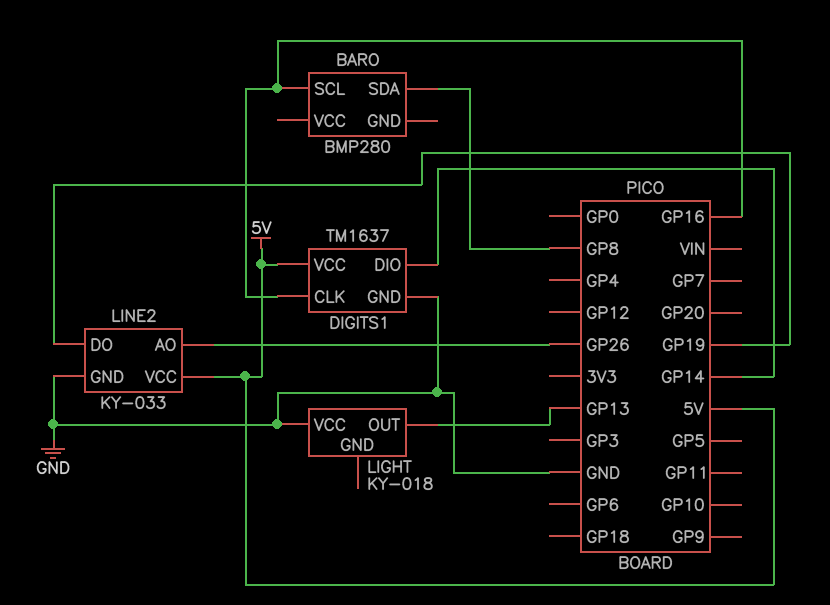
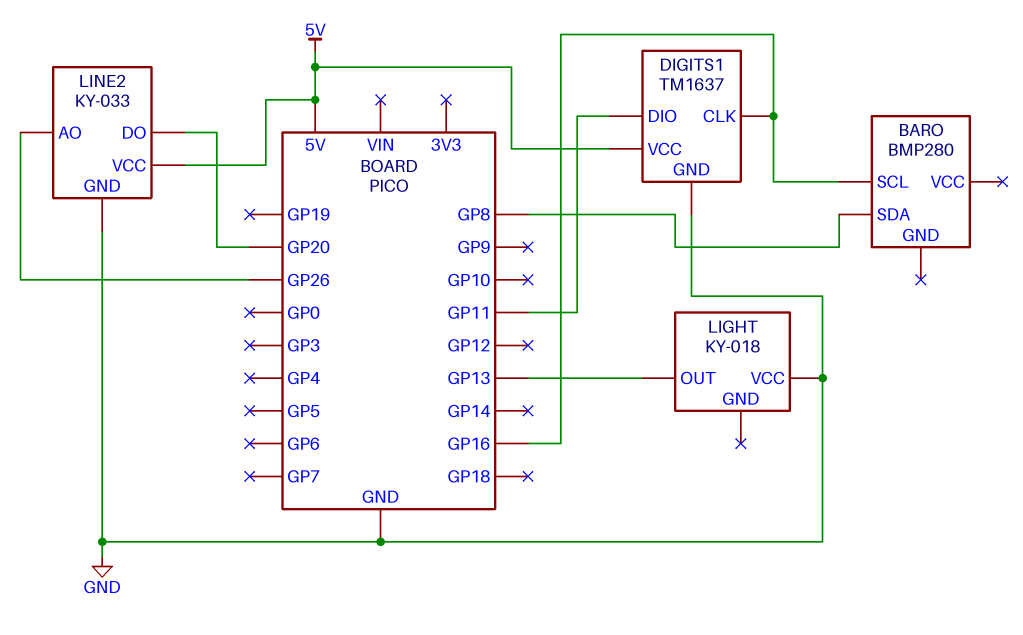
DIGITS1 pin DIO: GP14 -> GP11
LINE2 pin DO: GP19 -> GP20

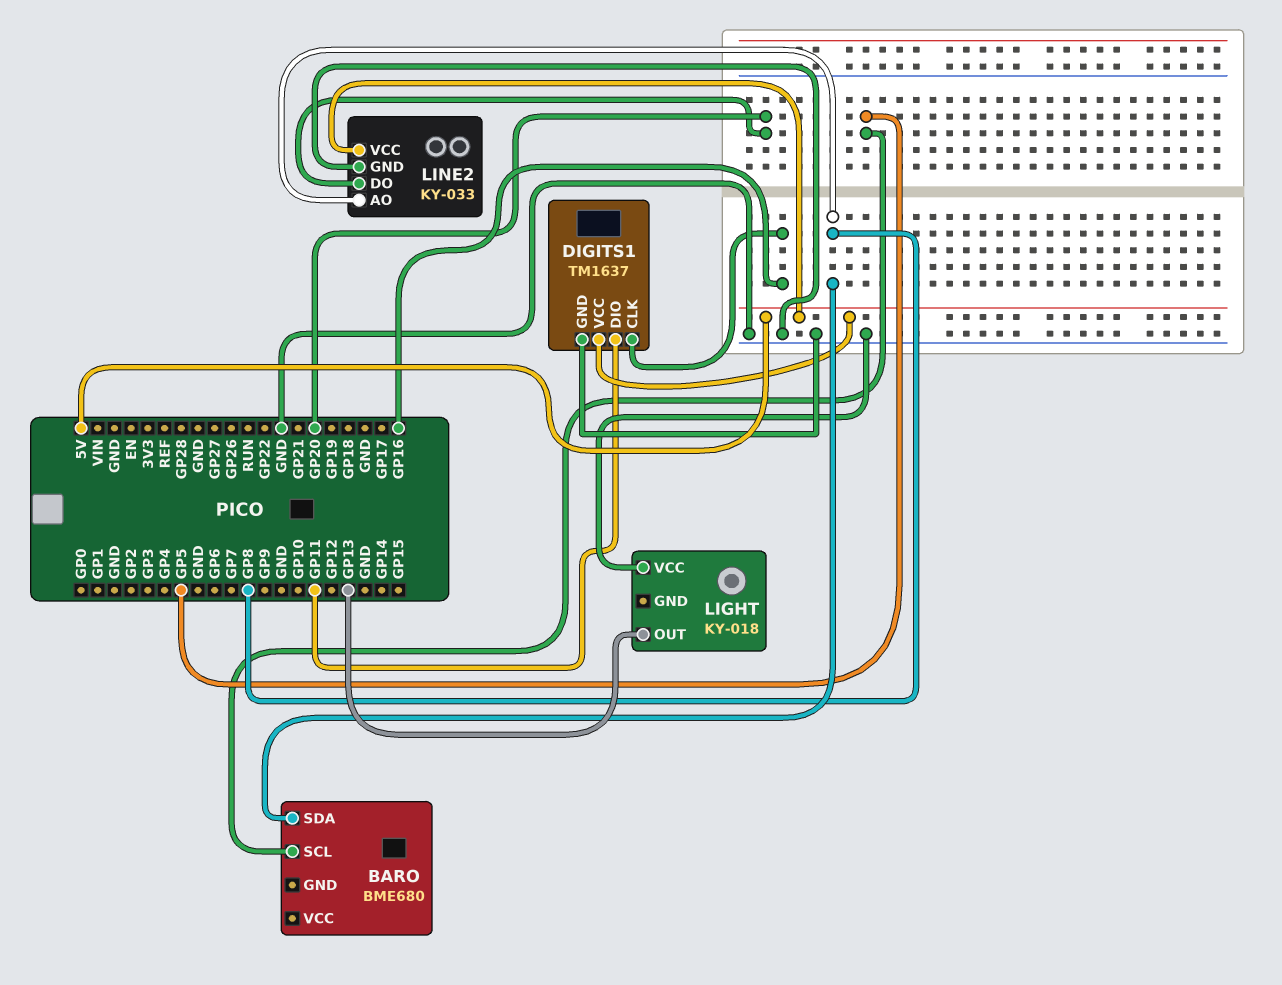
BARO: BMP280 -> BME680
BARO pin SCL: GP16 -> GP5
LINE2 pin AO: GP26 -> GP8

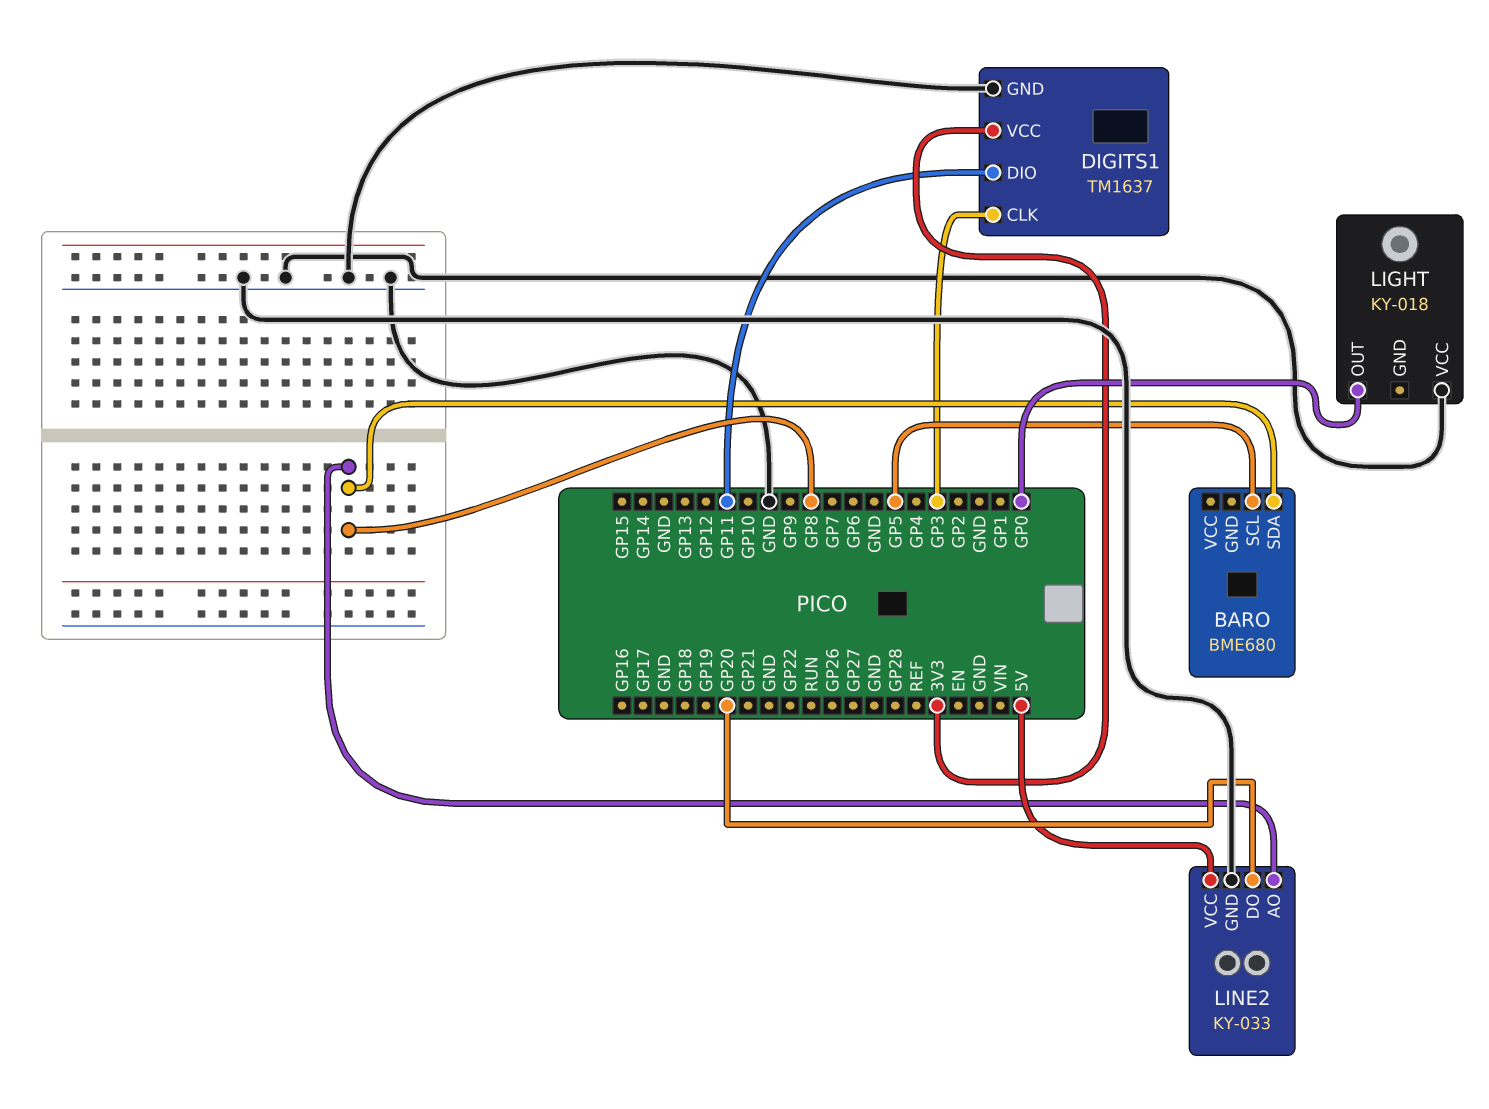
DIGITS1 pin CLK: GP16 -> GP3
DIGITS1 pin VCC: 5V -> 3V3
LIGHT pin OUT: GP13 -> GP0

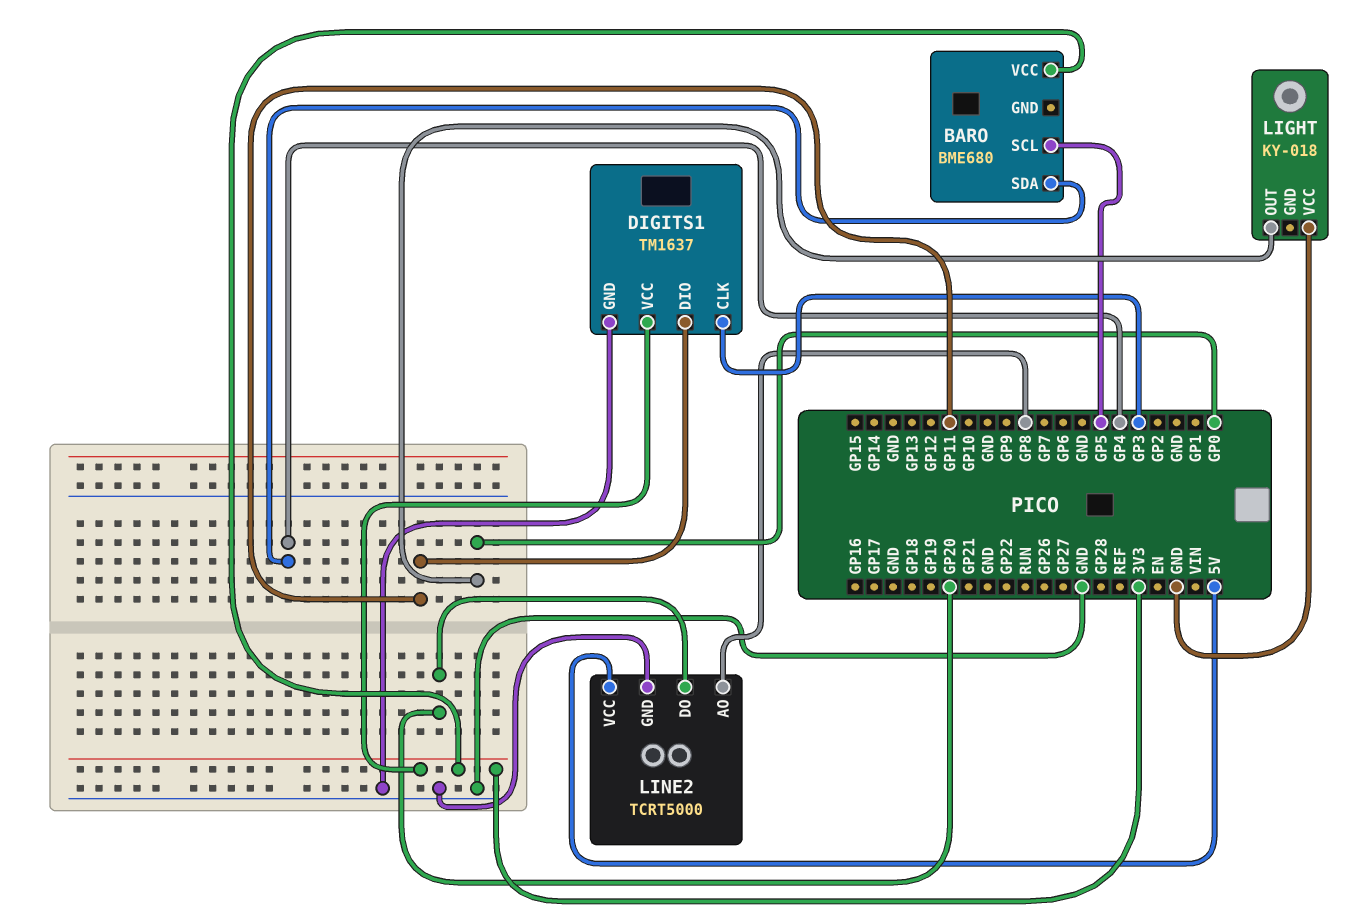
BARO pin SDA: GP8 -> GP4
BARO pin VCC: none -> 3V3
LINE2: KY-033 -> TCRT5000

